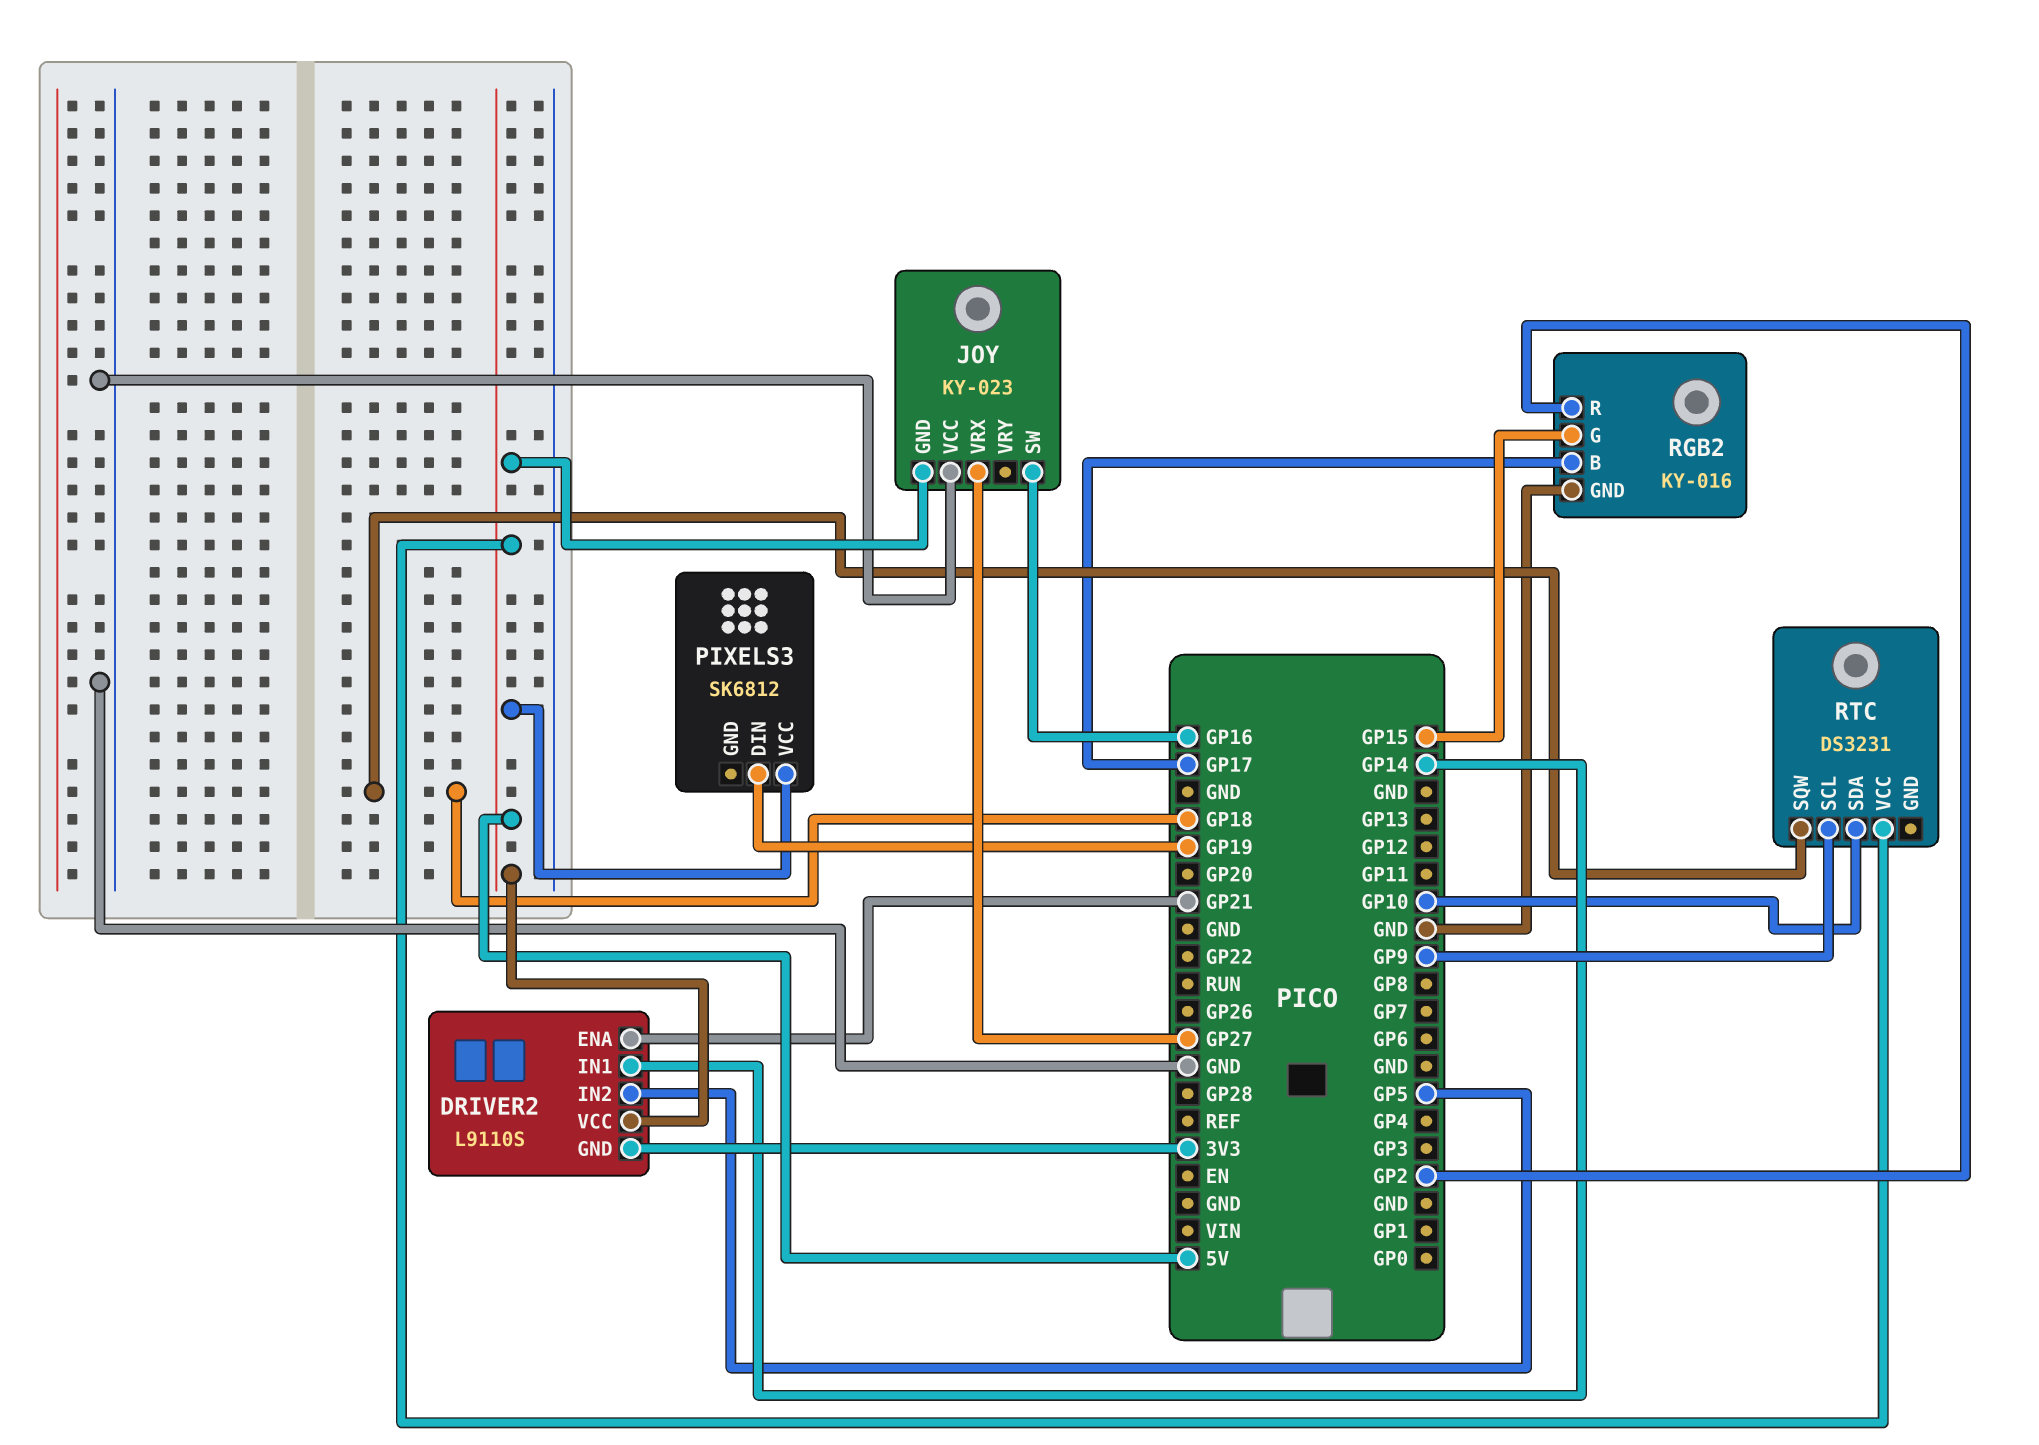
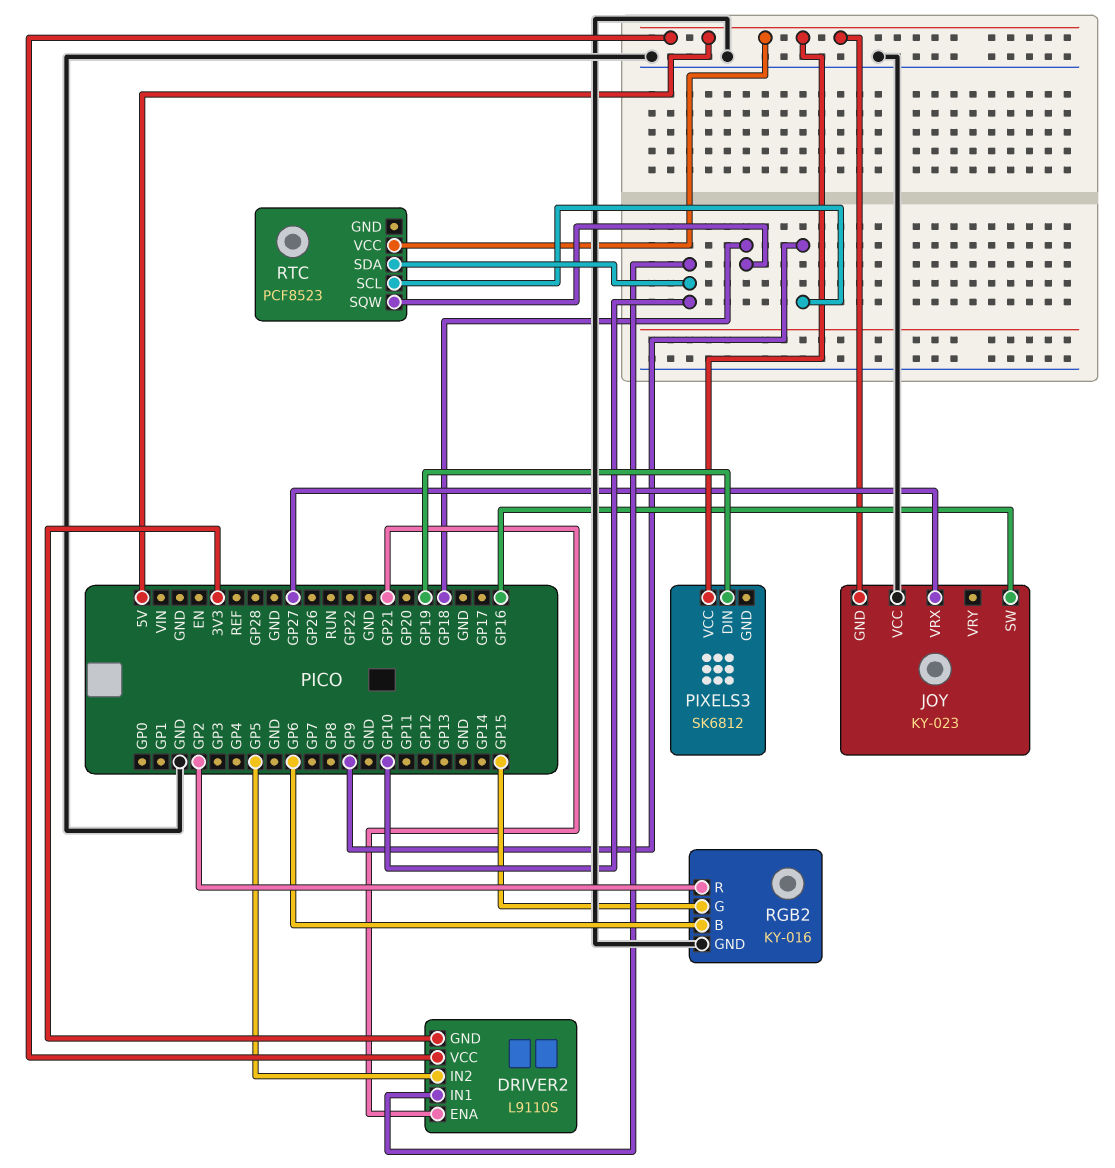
DRIVER2 pin IN1: GP14 -> GP10
RGB2 pin B: GP17 -> GP6
RTC: DS3231 -> PCF8523

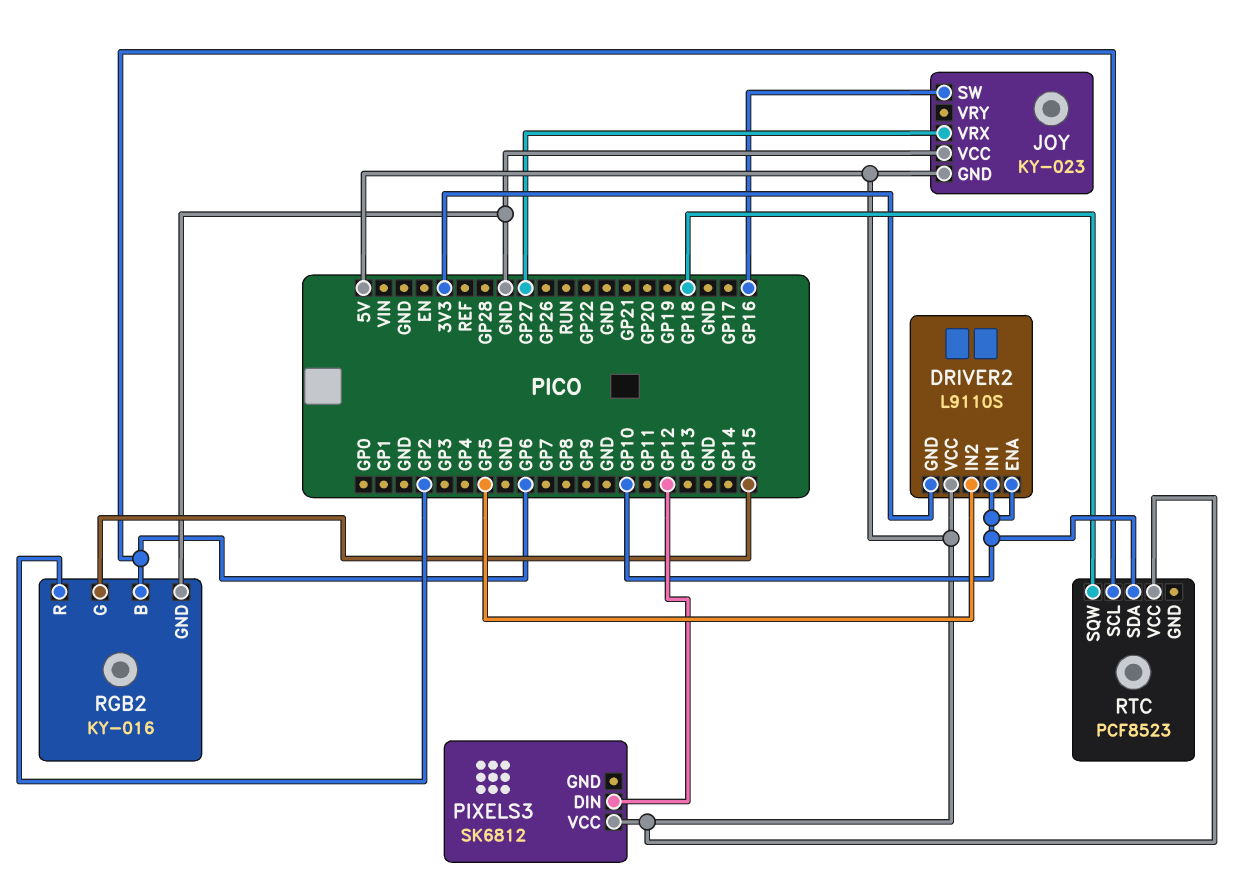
DRIVER2 pin ENA: GP21 -> GP10
PIXELS3 pin DIN: GP19 -> GP12
RTC pin SCL: GP9 -> GP6

